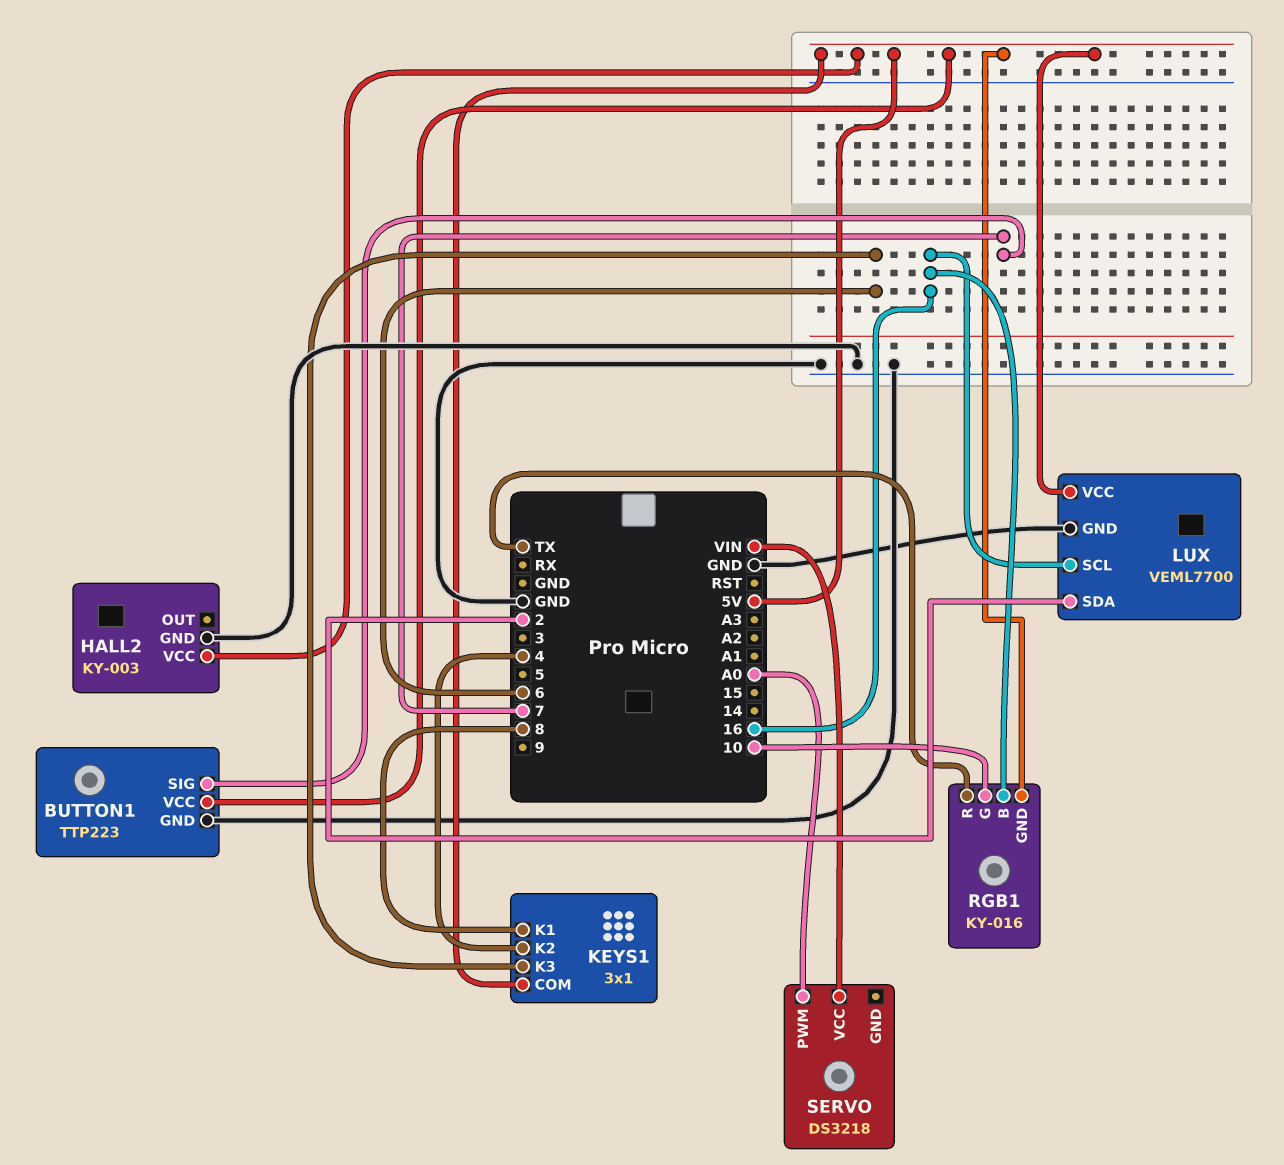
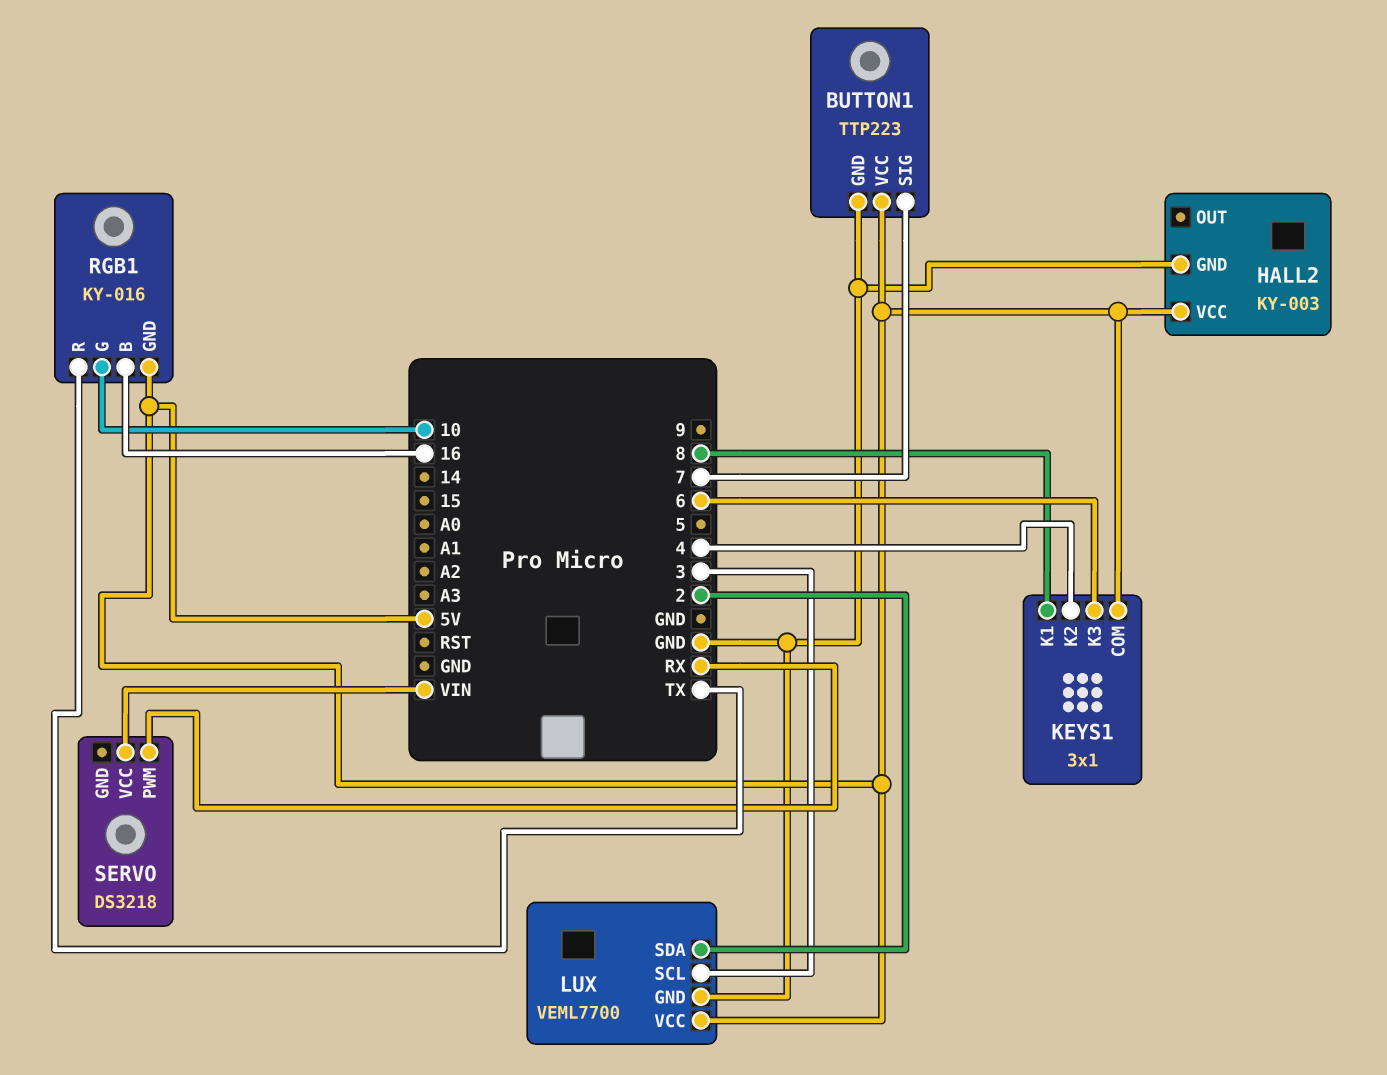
LUX pin SCL: 16 -> 3
SERVO pin PWM: A0 -> RX

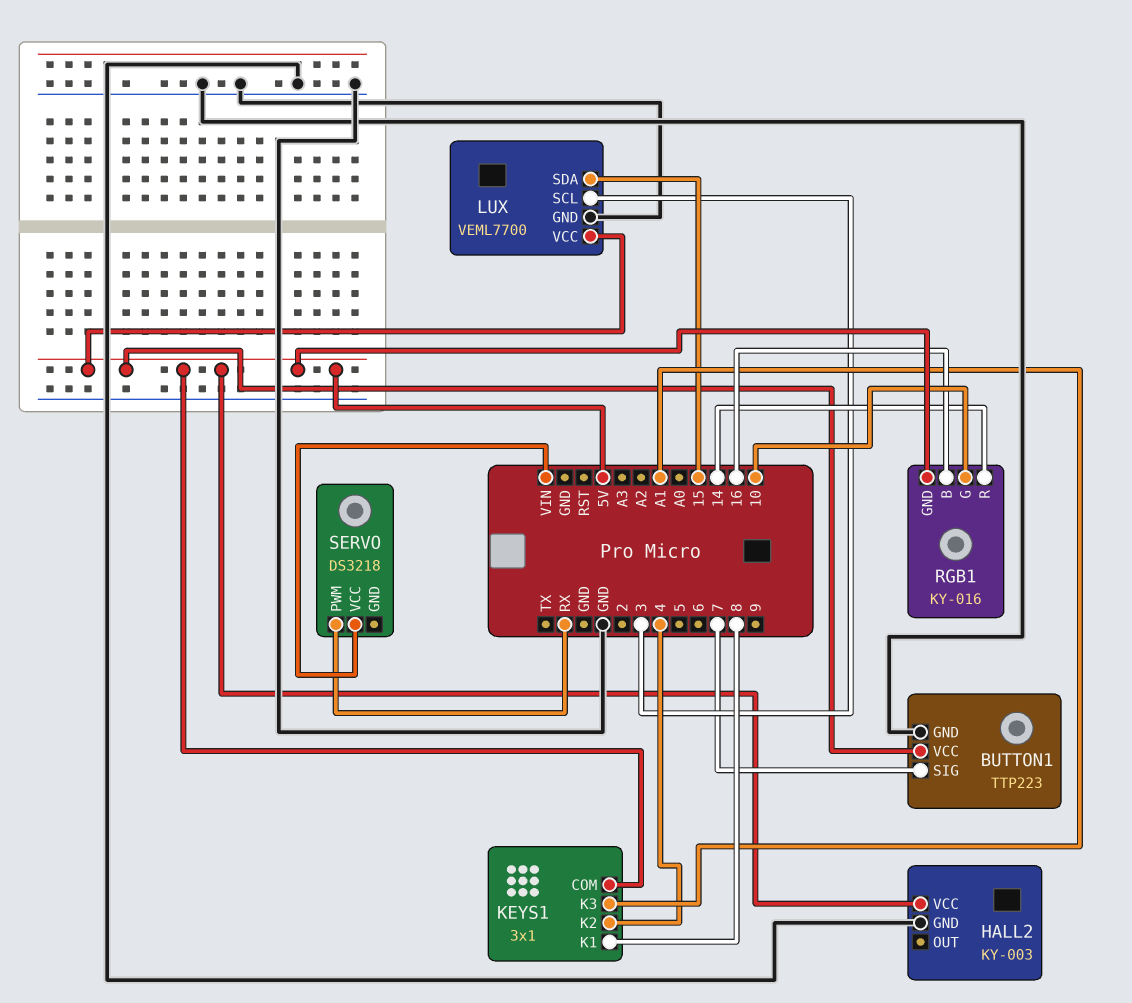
KEYS1 pin K3: 6 -> A1
LUX pin SDA: 2 -> 15
RGB1 pin R: TX -> 14

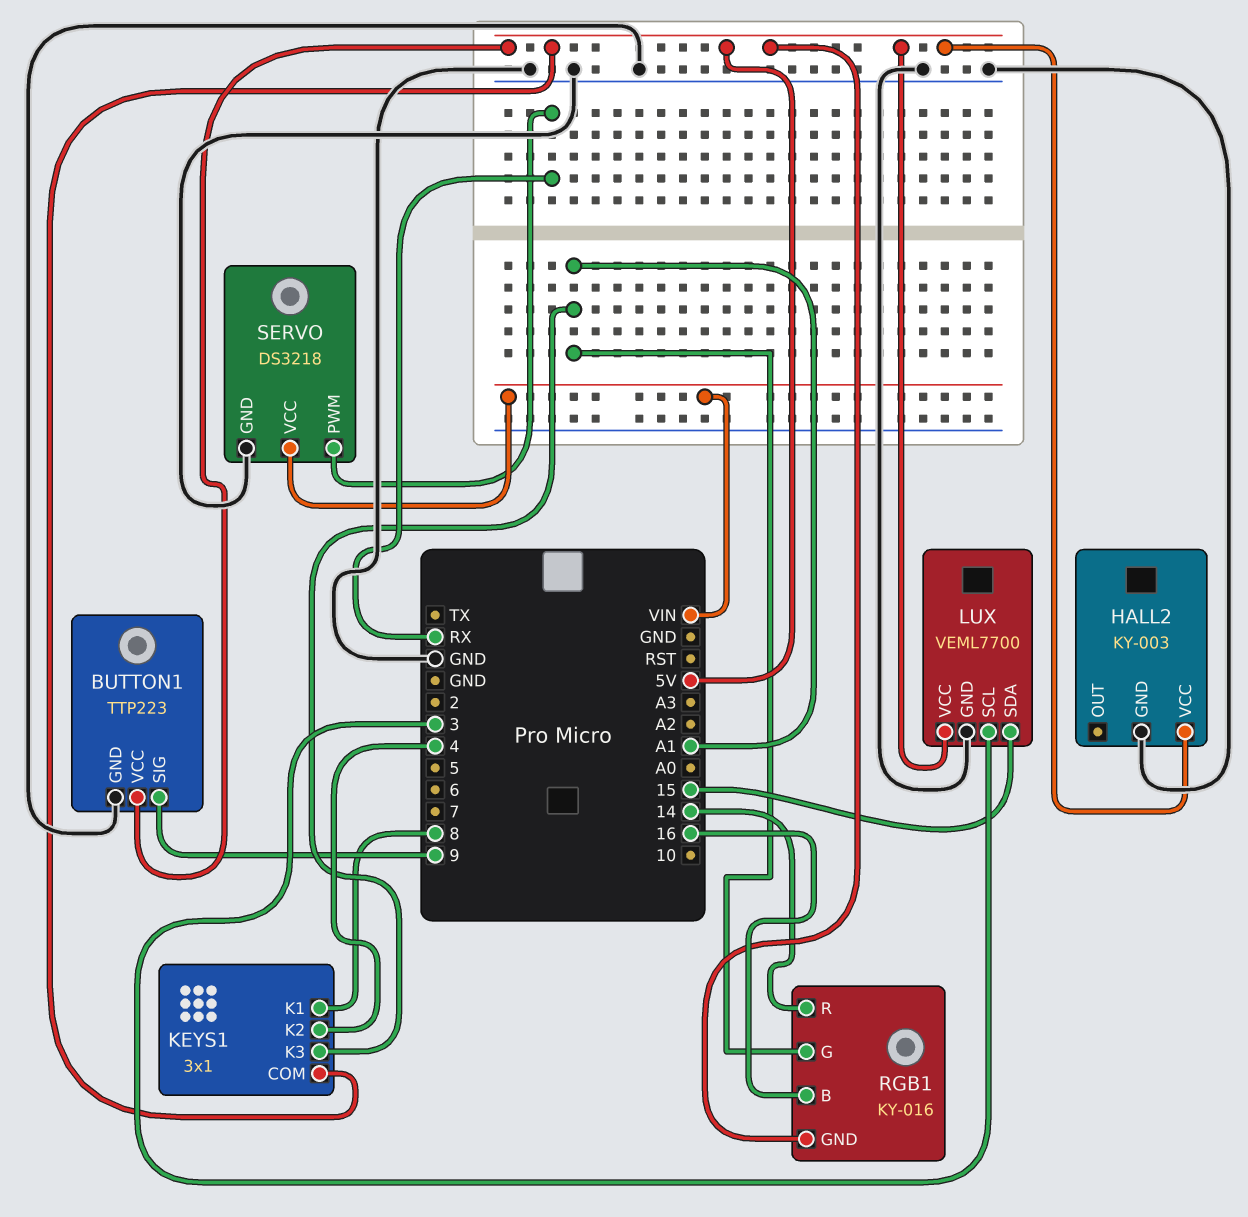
BUTTON1 pin SIG: 7 -> 9
RGB1 pin G: 10 -> A1
SERVO pin GND: none -> GND

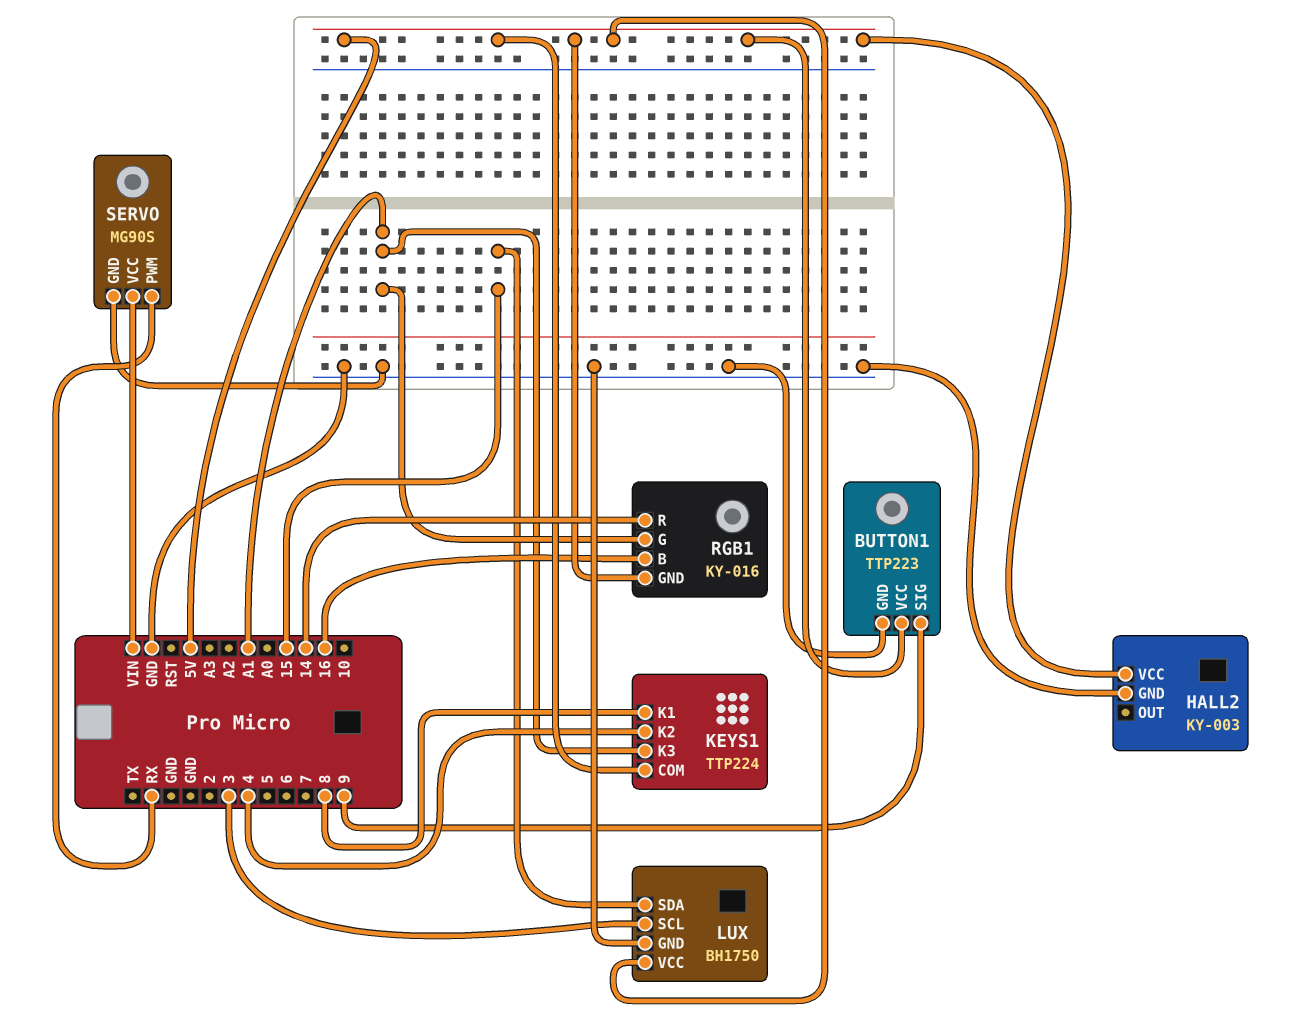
KEYS1: 3x1 -> TTP224
LUX: VEML7700 -> BH1750
SERVO: DS3218 -> MG90S

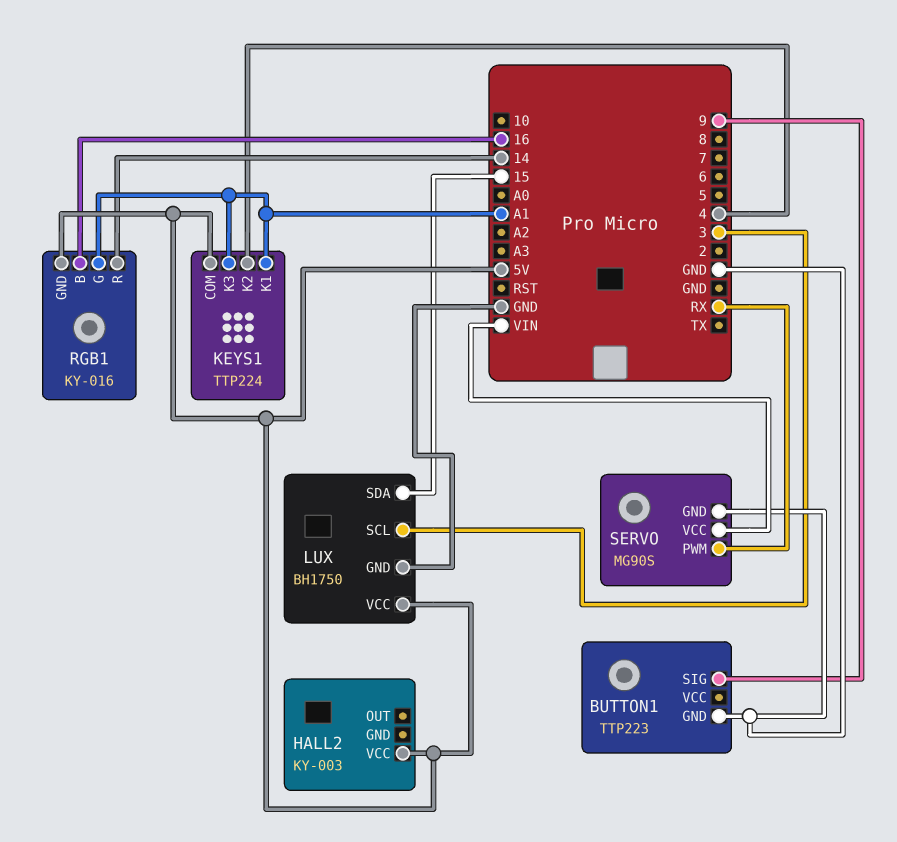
BUTTON1 pin VCC: 5V -> none
HALL2 pin GND: GND -> none
KEYS1 pin K1: 8 -> A1

